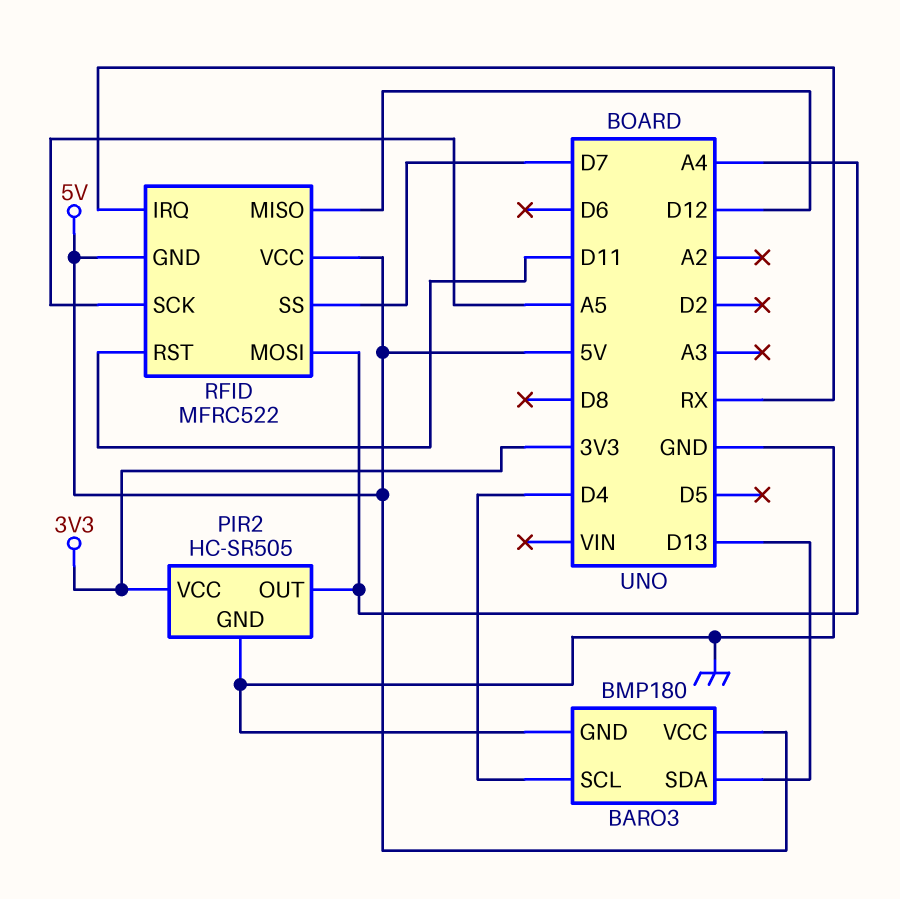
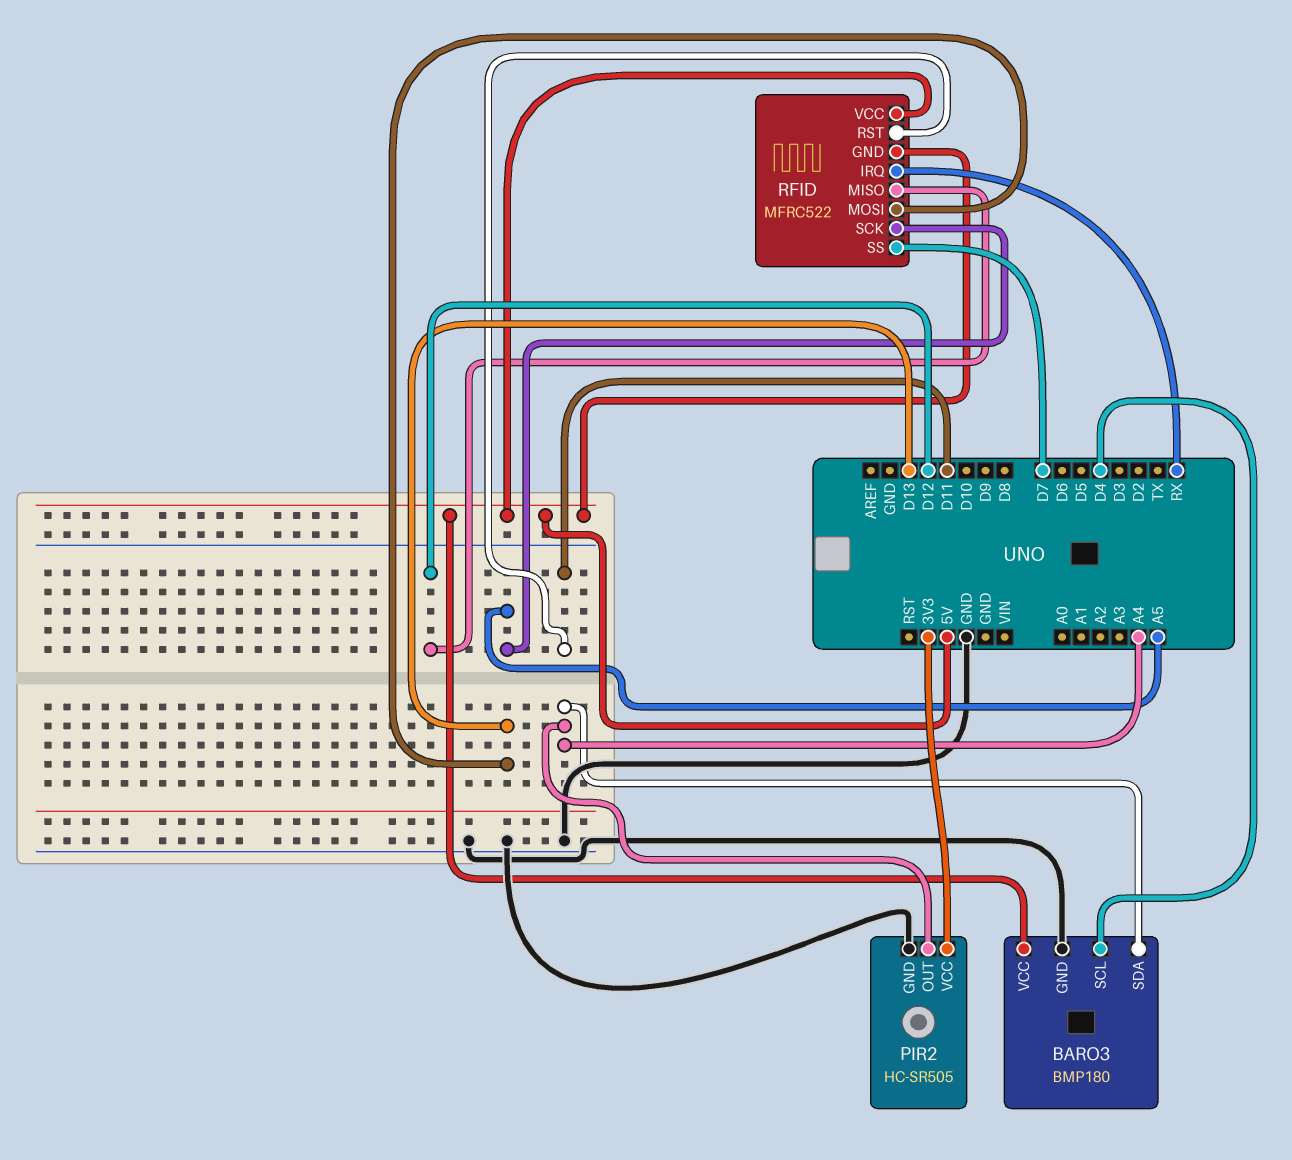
BARO3 pin SDA: D13 -> A4
RFID pin MOSI: A4 -> D13

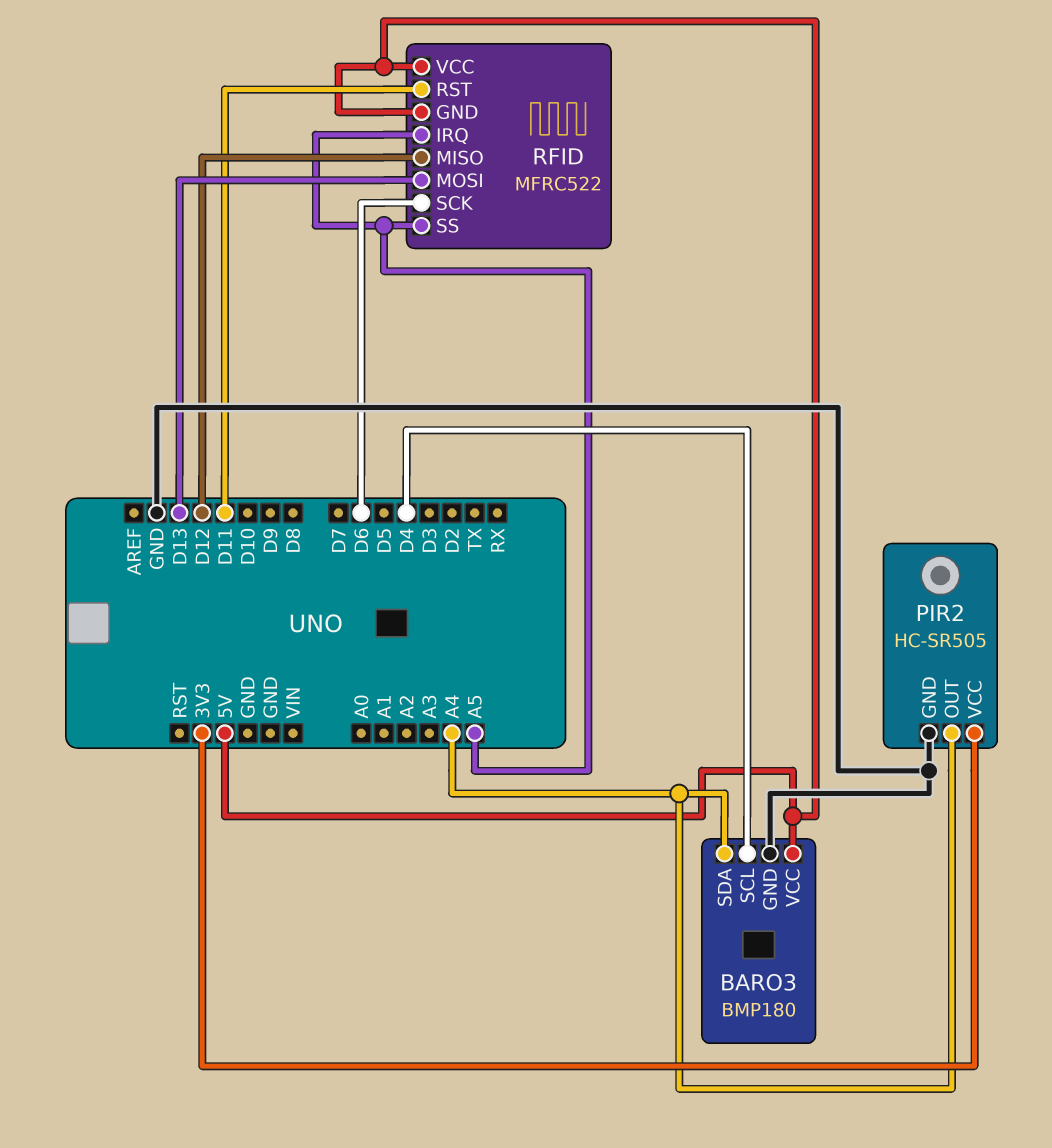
RFID pin IRQ: RX -> A5
RFID pin SCK: A5 -> D6
RFID pin SS: D7 -> A5

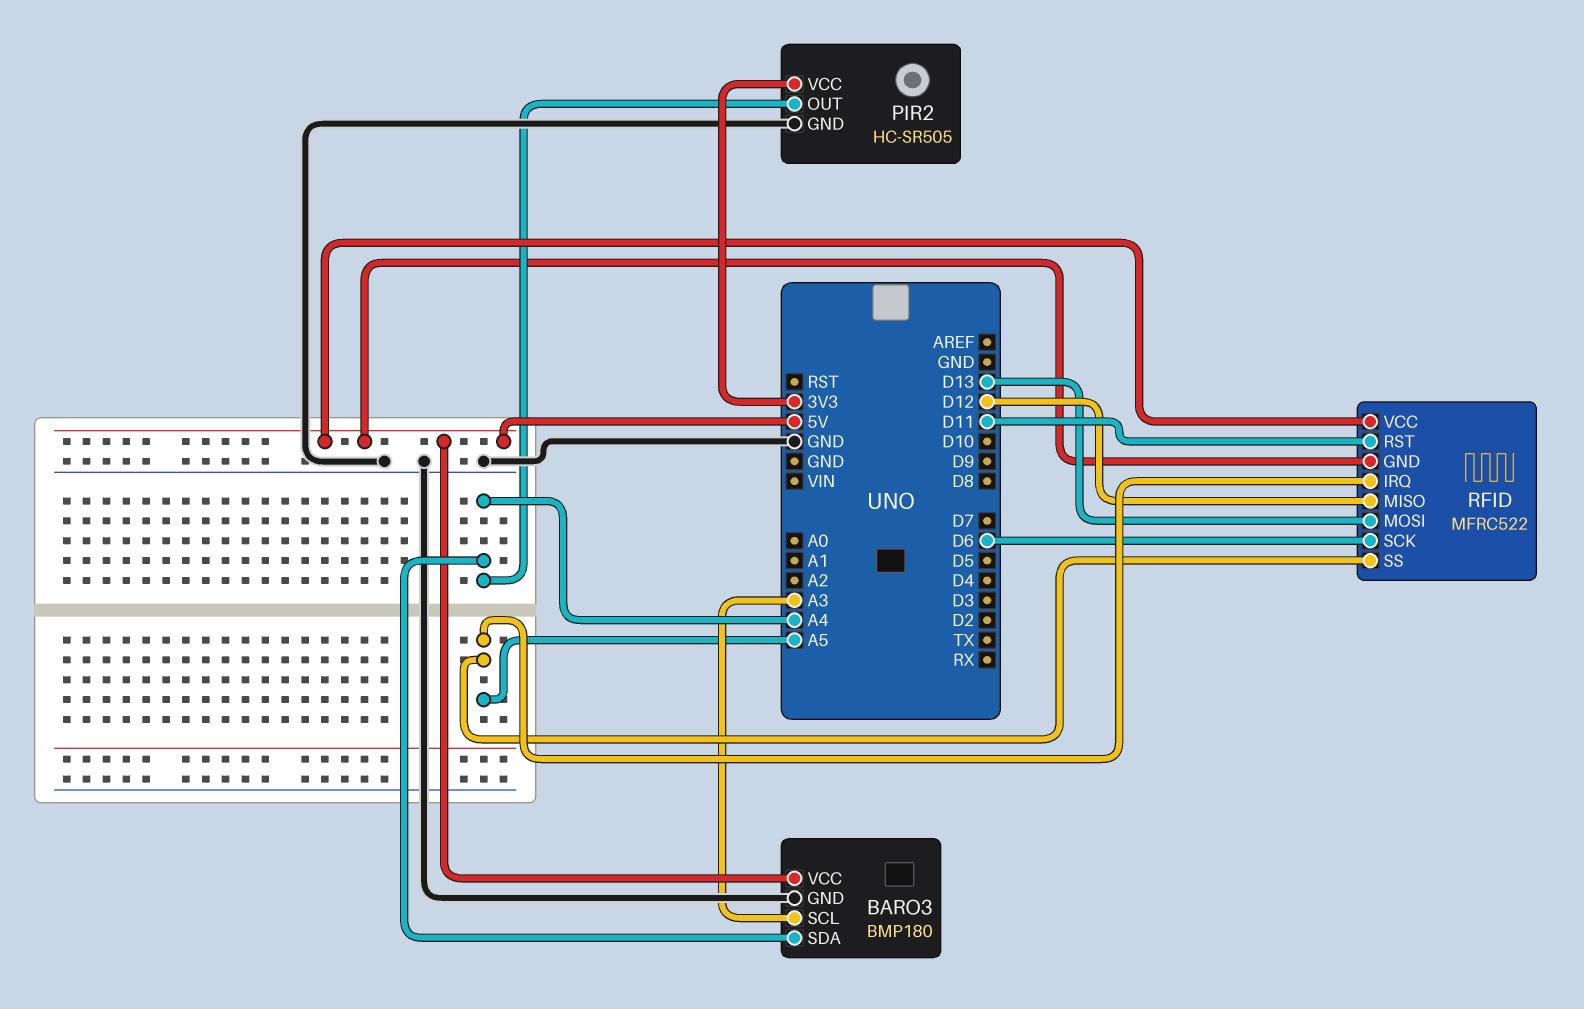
BARO3 pin SCL: D4 -> A3

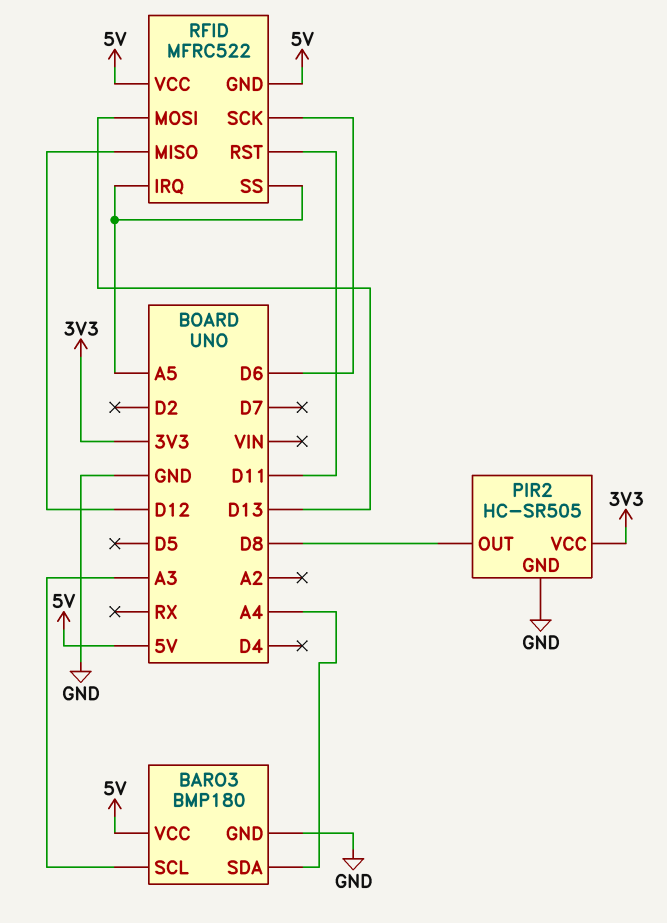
PIR2 pin OUT: A4 -> D8

